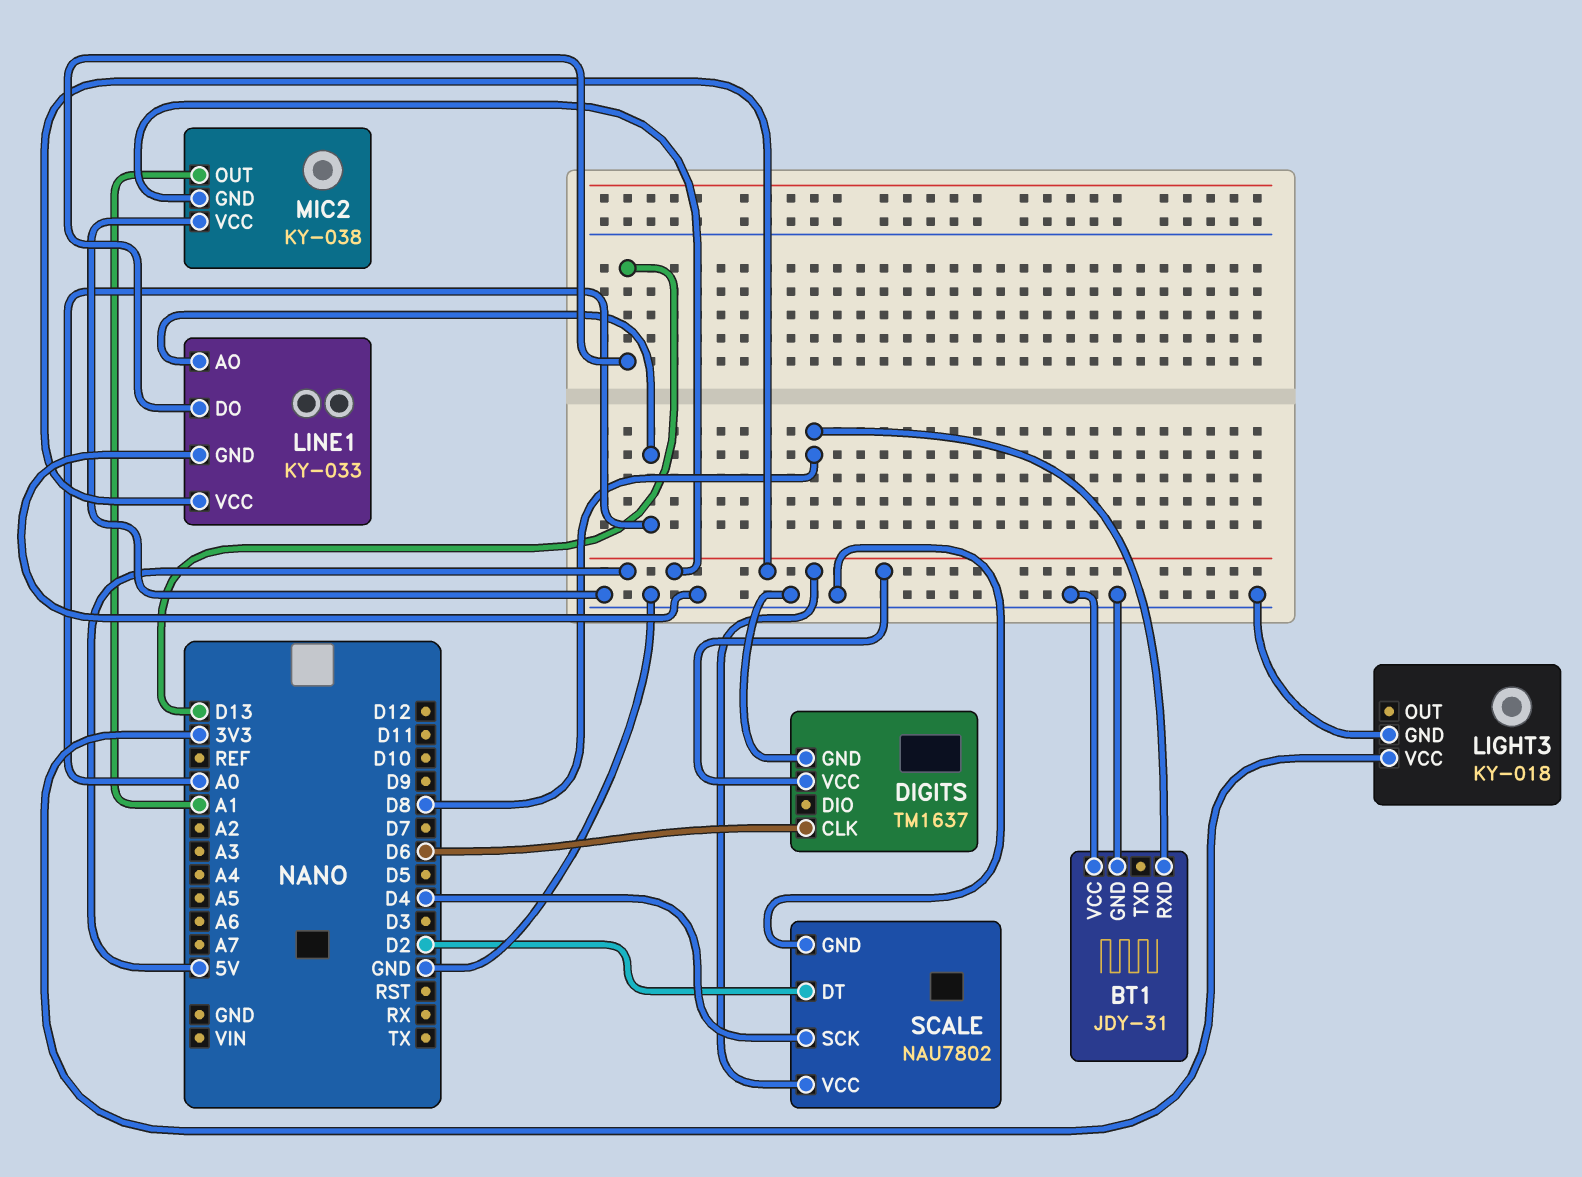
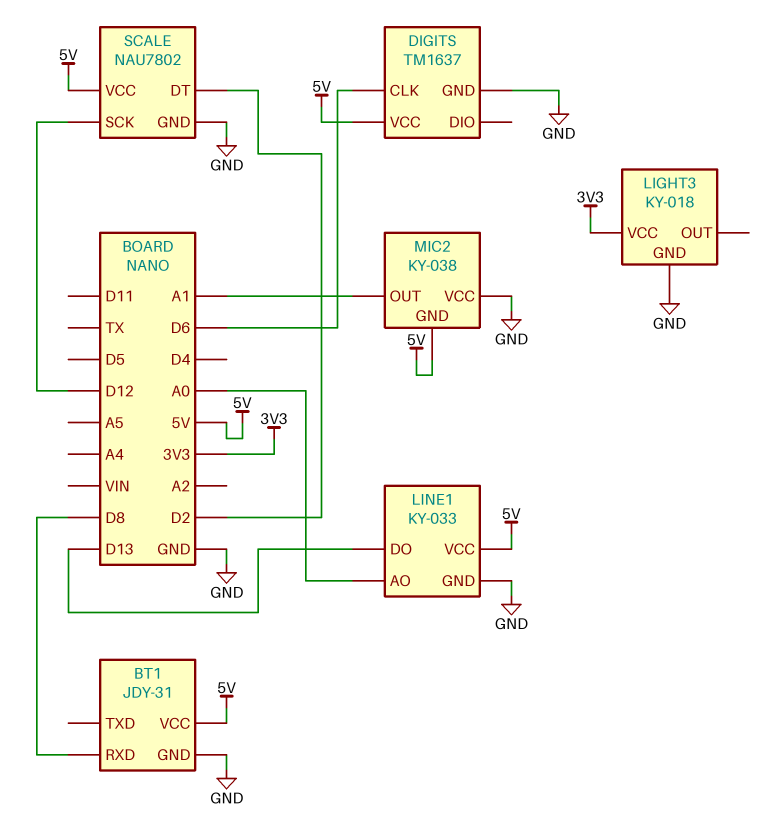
BT1 pin VCC: GND -> 5V
SCALE pin SCK: D4 -> D12

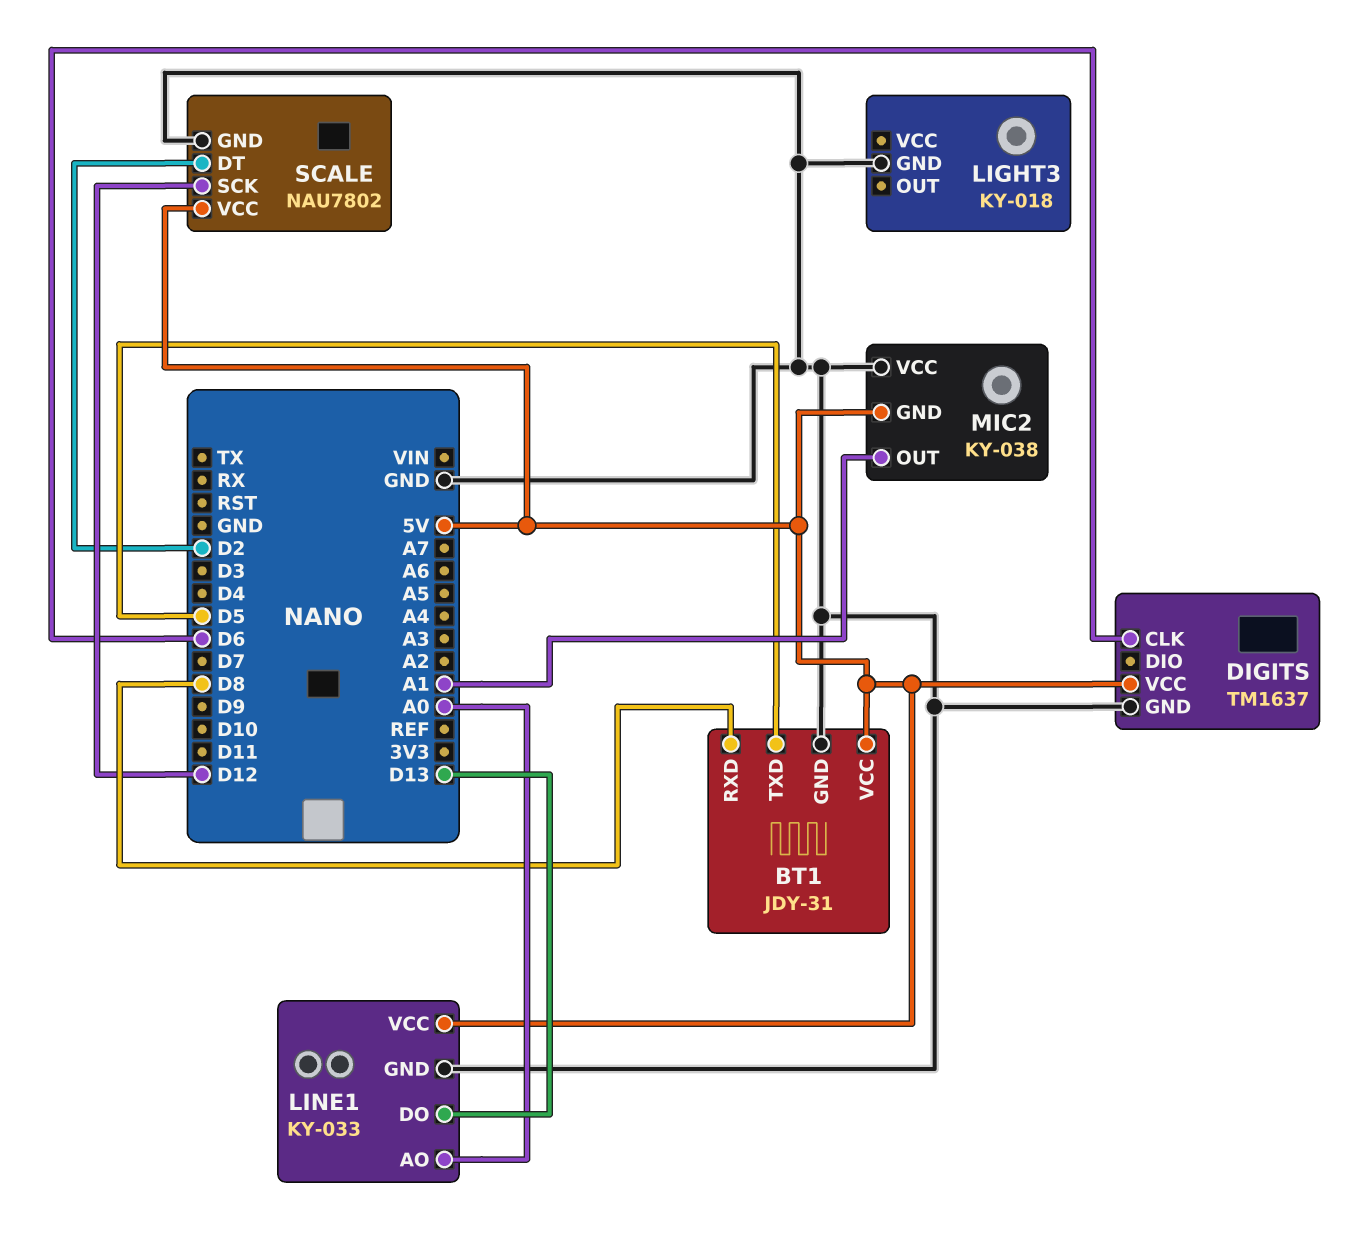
BT1 pin TXD: none -> D5
LIGHT3 pin VCC: 3V3 -> none

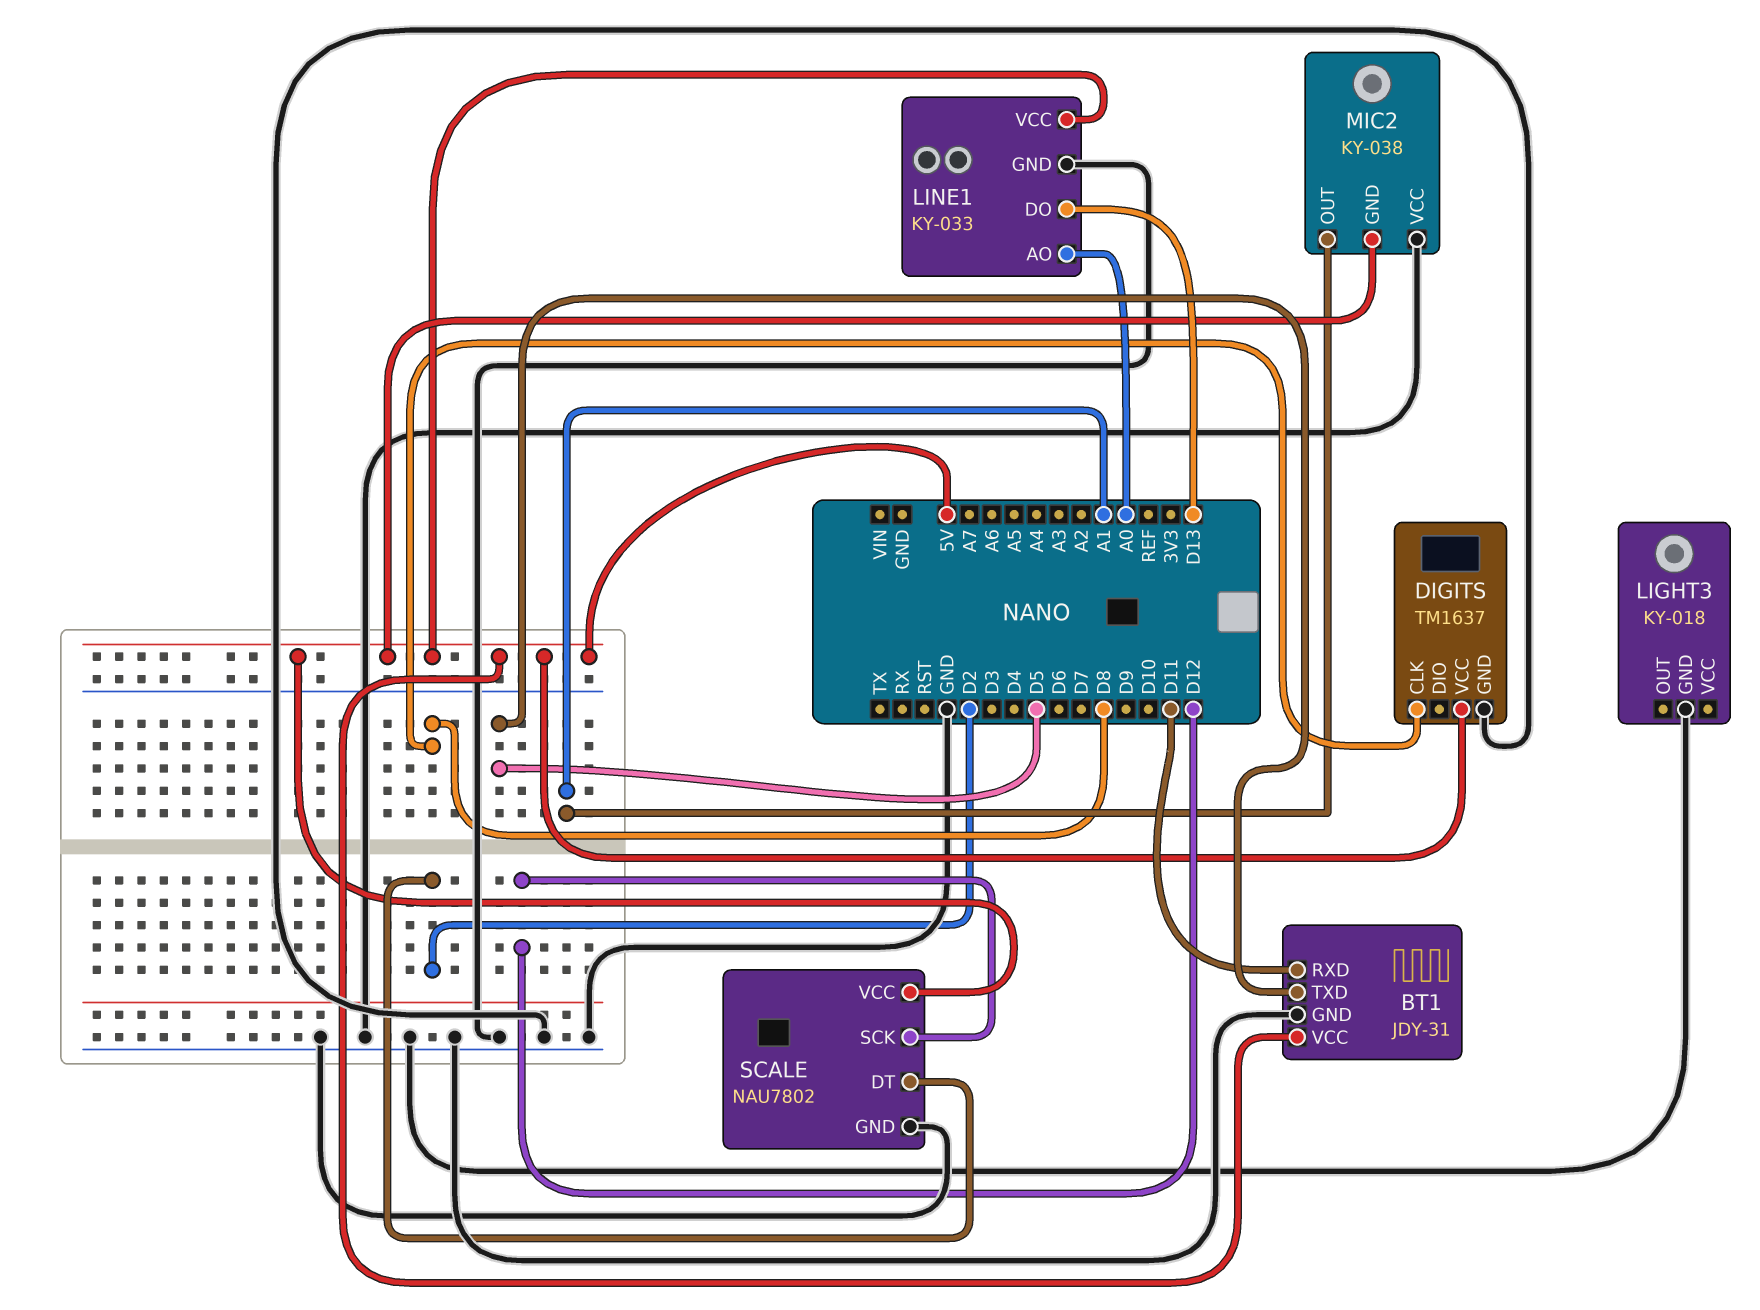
BT1 pin RXD: D8 -> D11
DIGITS pin CLK: D6 -> D8

